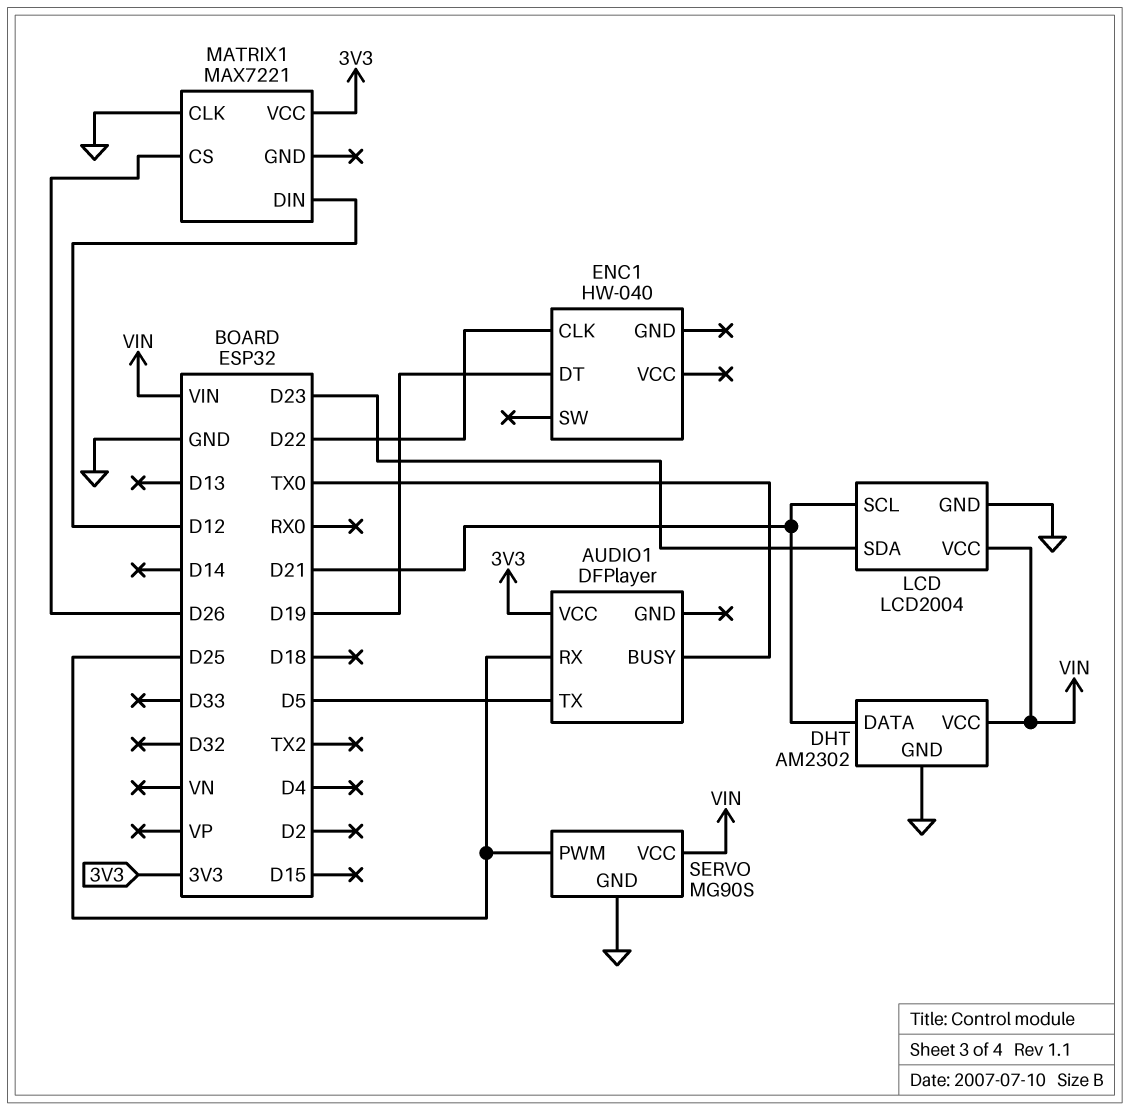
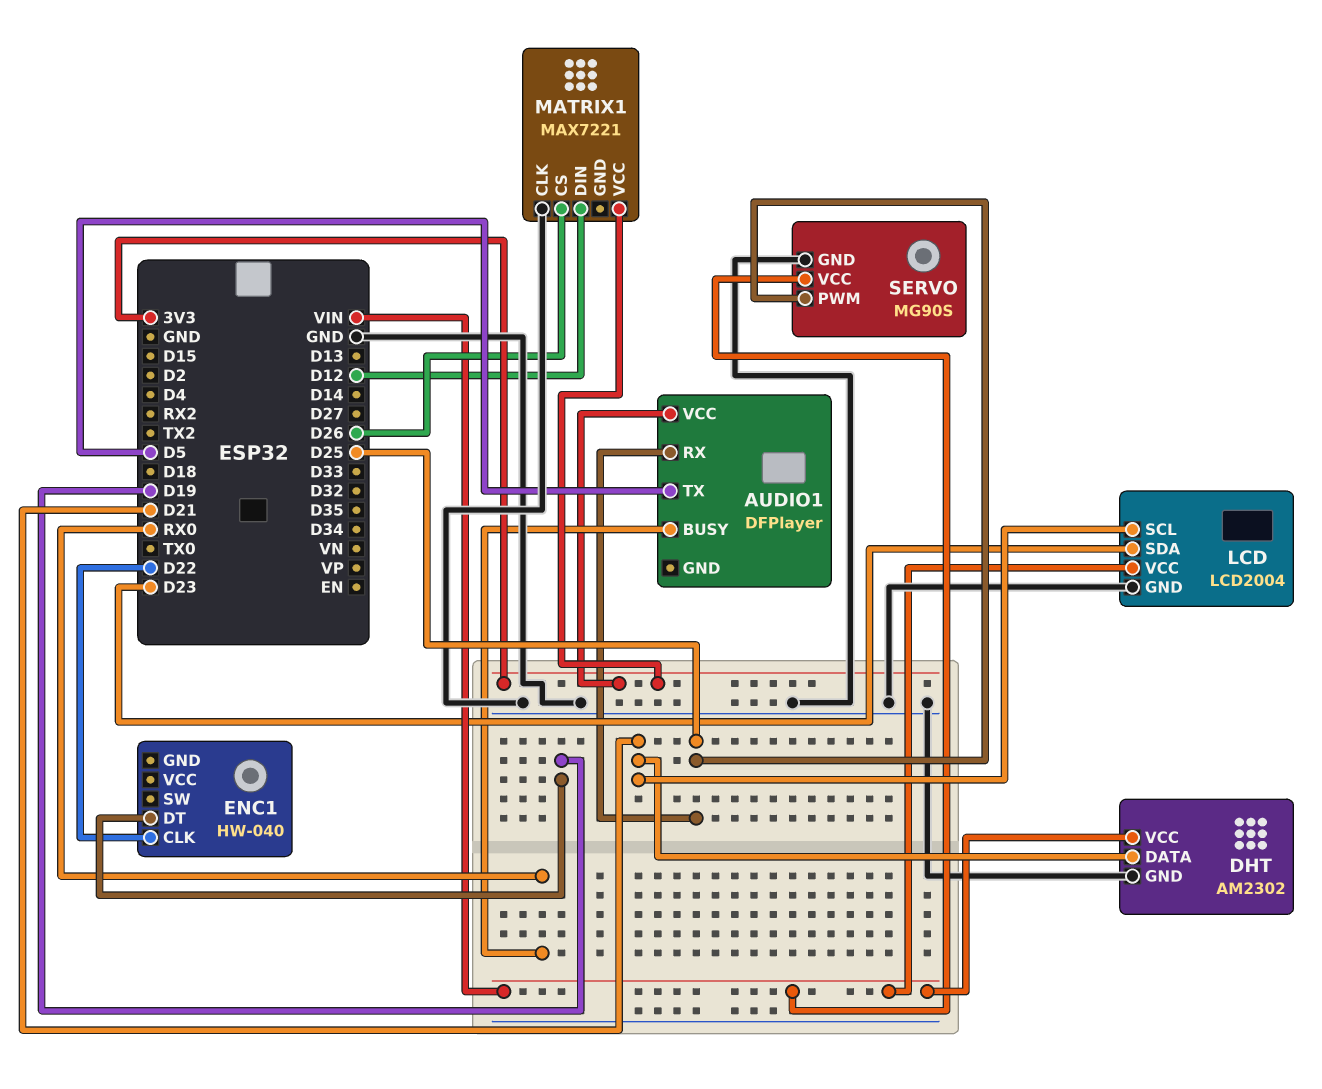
AUDIO1 pin BUSY: TX0 -> RX0

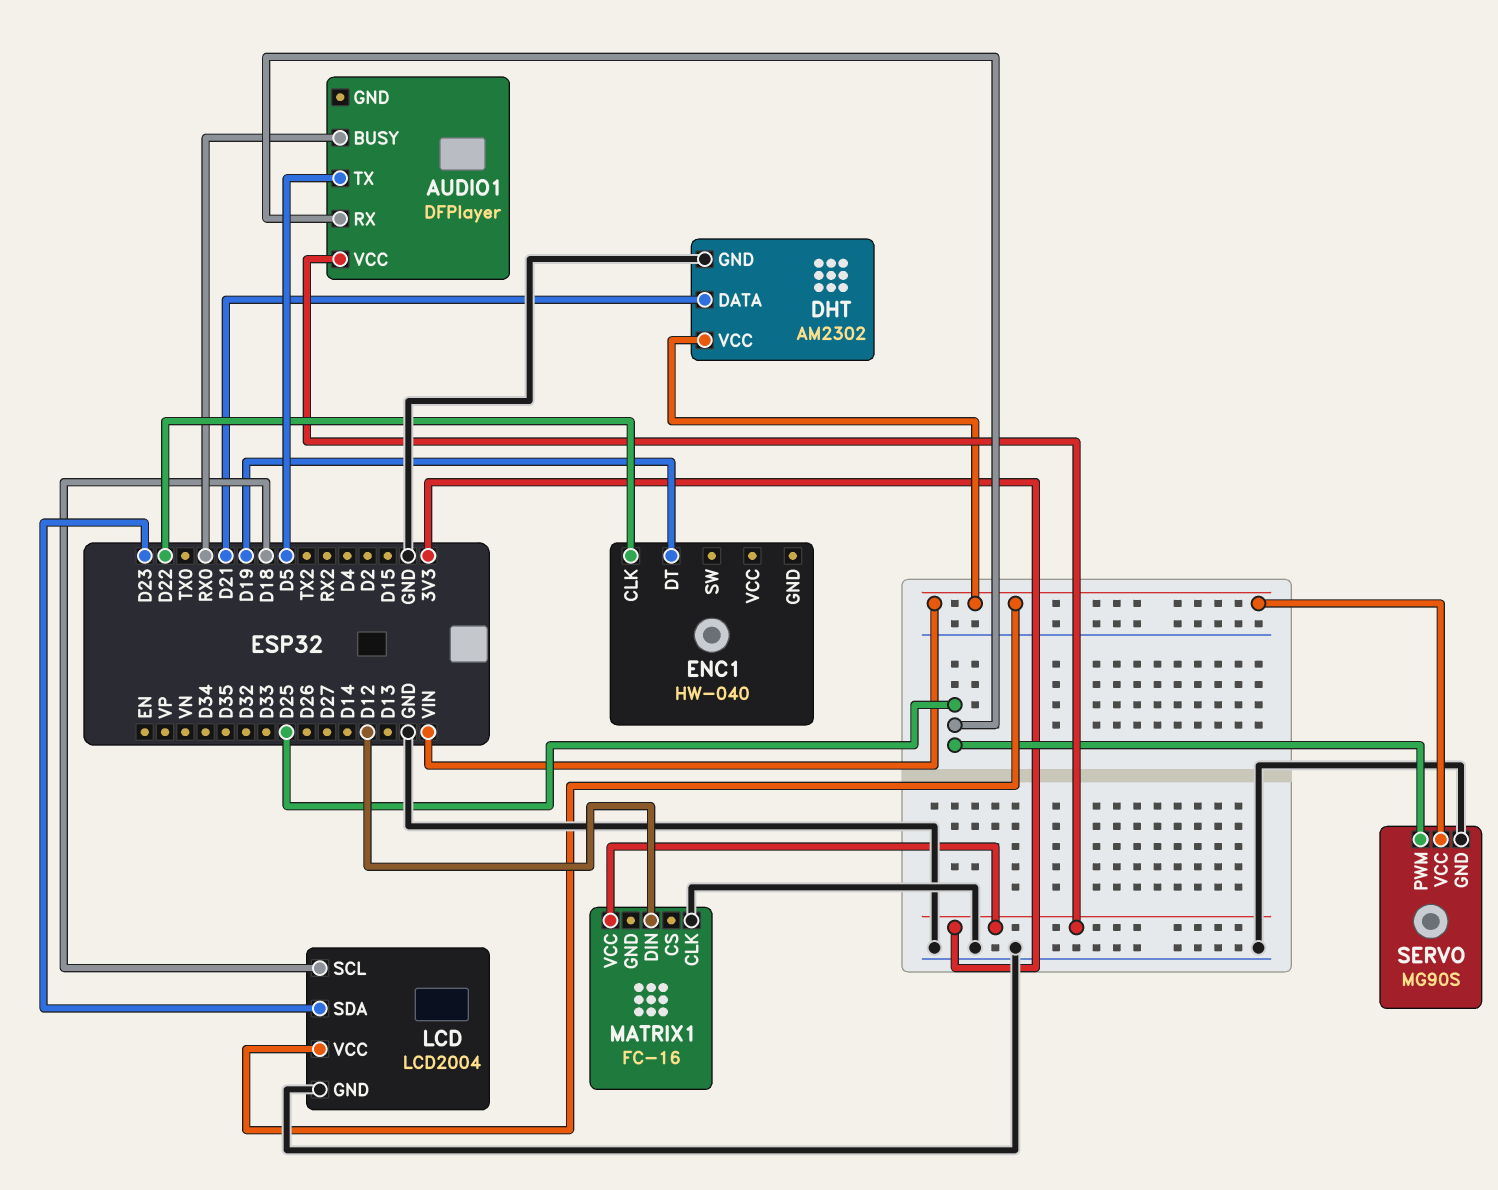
LCD pin SCL: D21 -> D18
MATRIX1: MAX7221 -> FC-16
MATRIX1 pin CS: D26 -> none

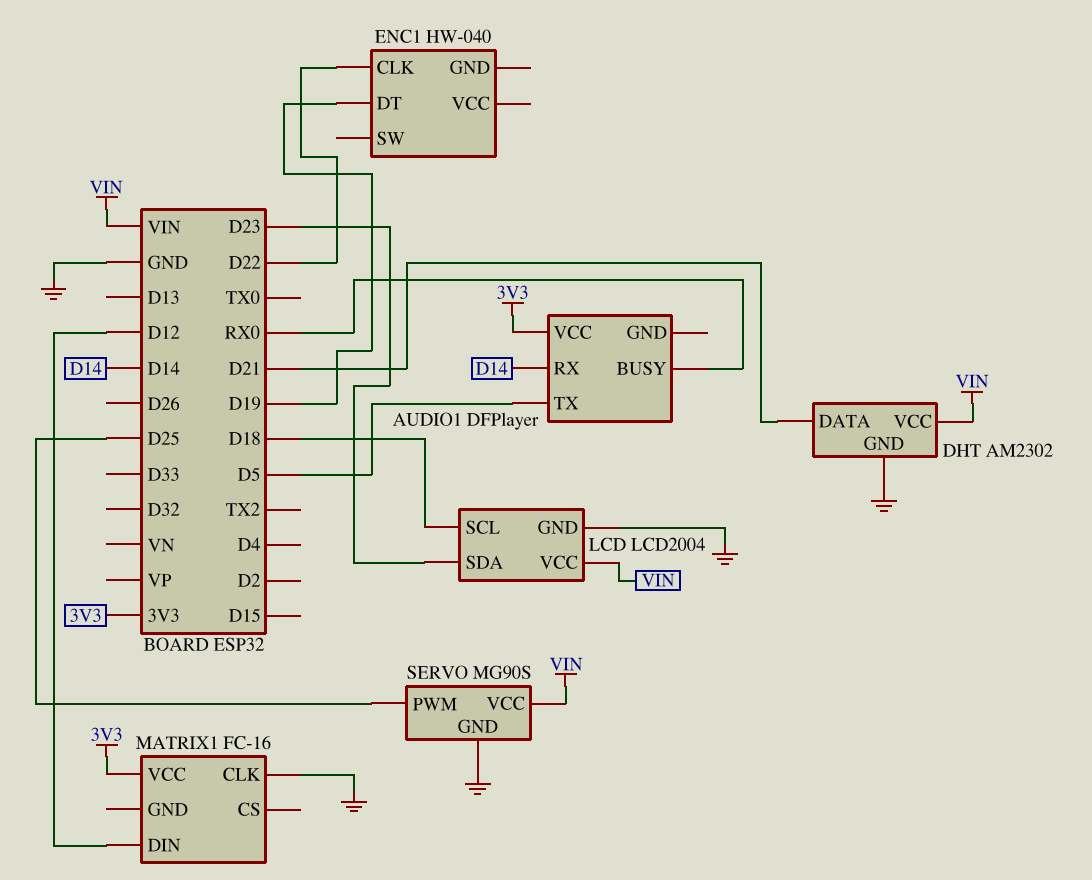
AUDIO1 pin RX: D25 -> D14

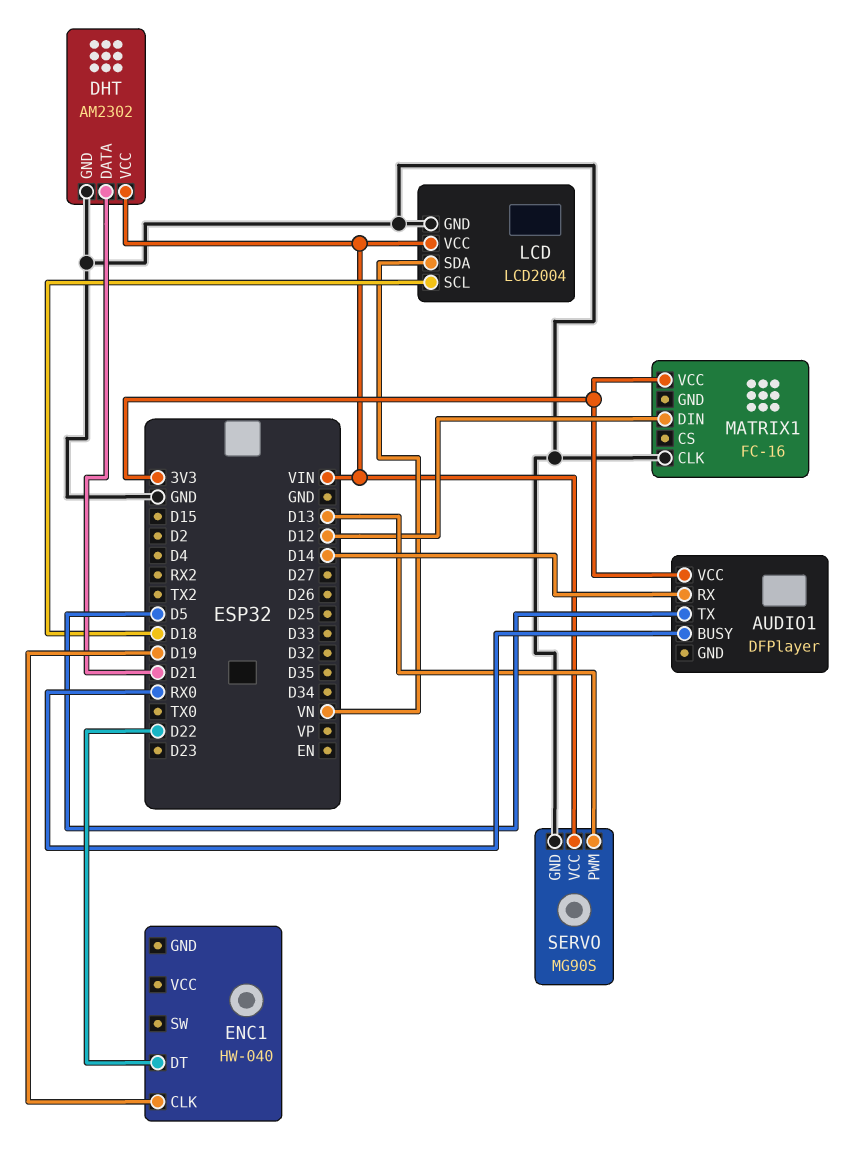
ENC1 pin CLK: D22 -> D19
ENC1 pin DT: D19 -> D22
LCD pin SDA: D23 -> VN
SERVO pin PWM: D25 -> D13

